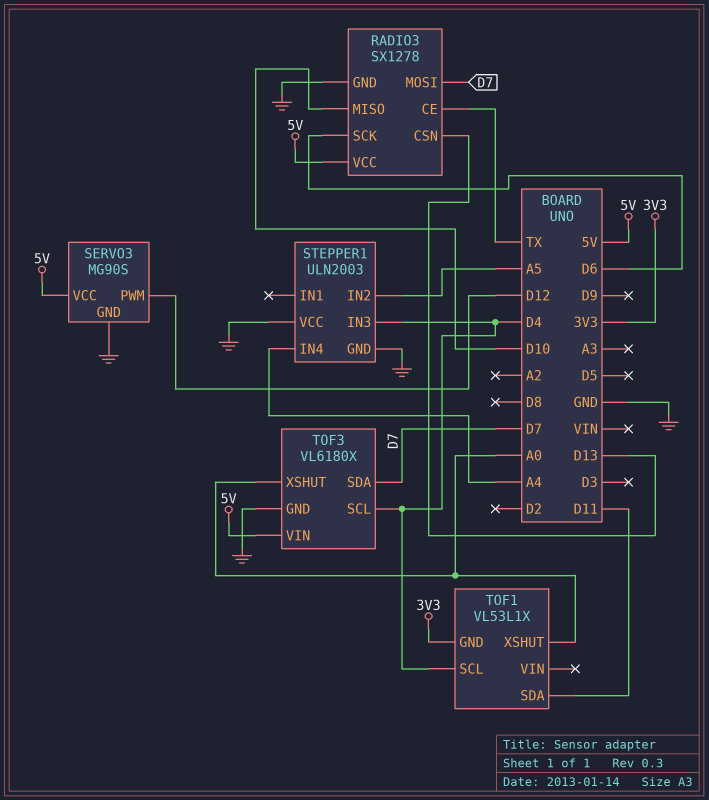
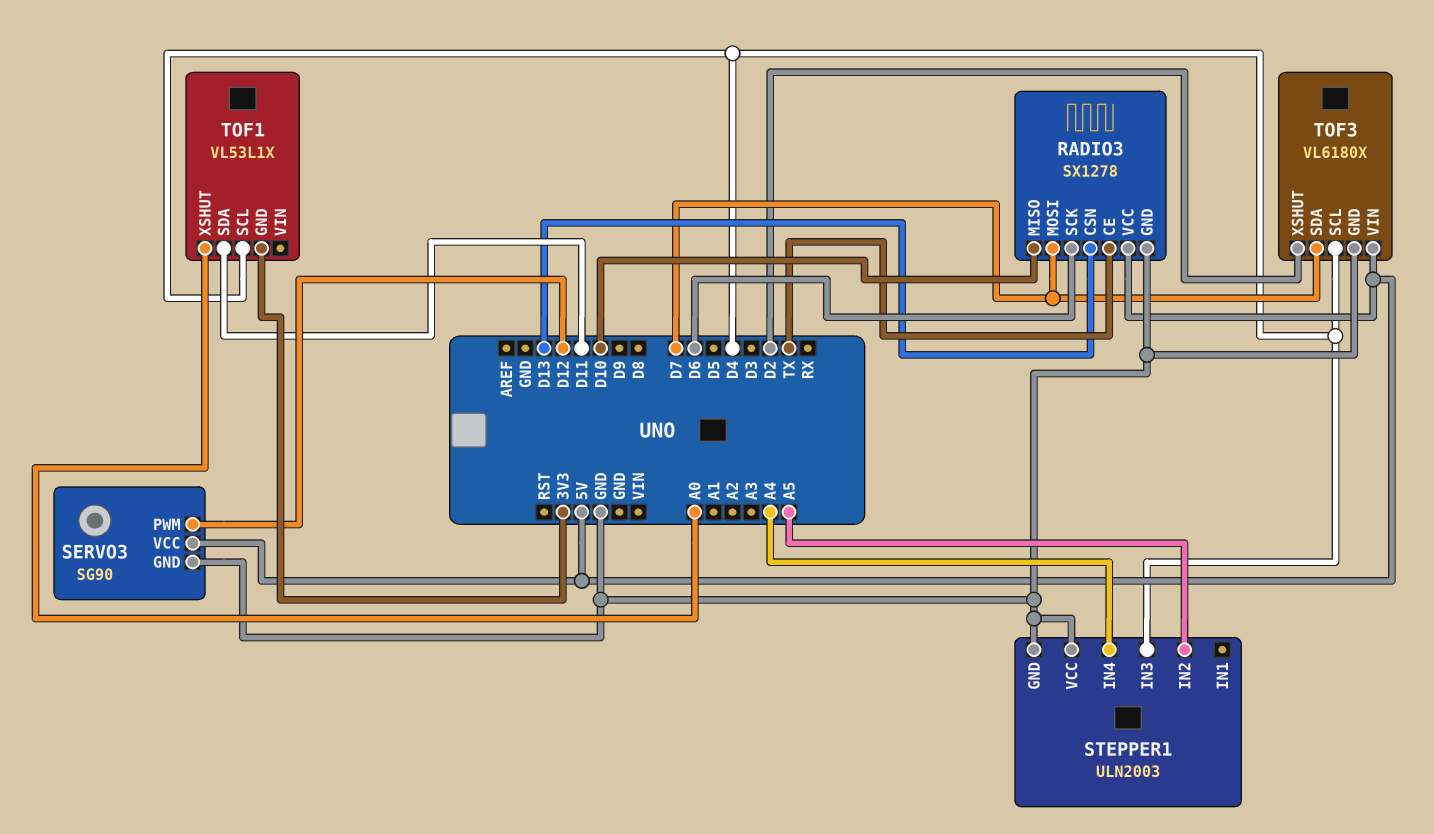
SERVO3: MG90S -> SG90
TOF3 pin XSHUT: A0 -> D2

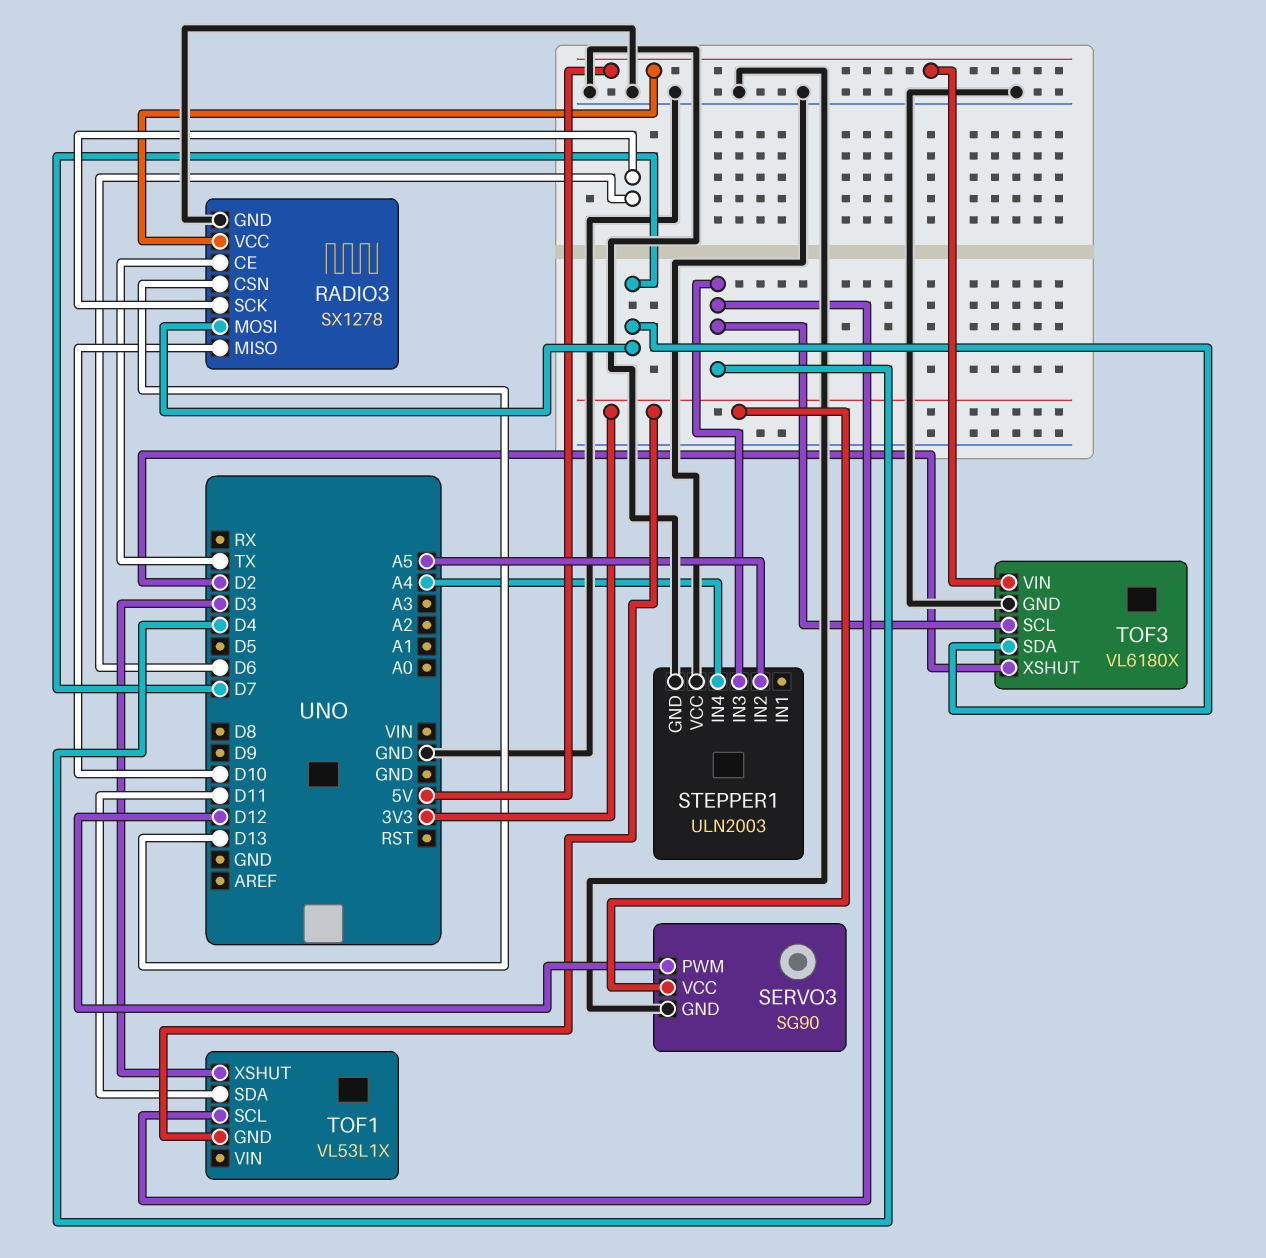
SERVO3 pin VCC: 5V -> 3V3
TOF1 pin XSHUT: A0 -> D3

